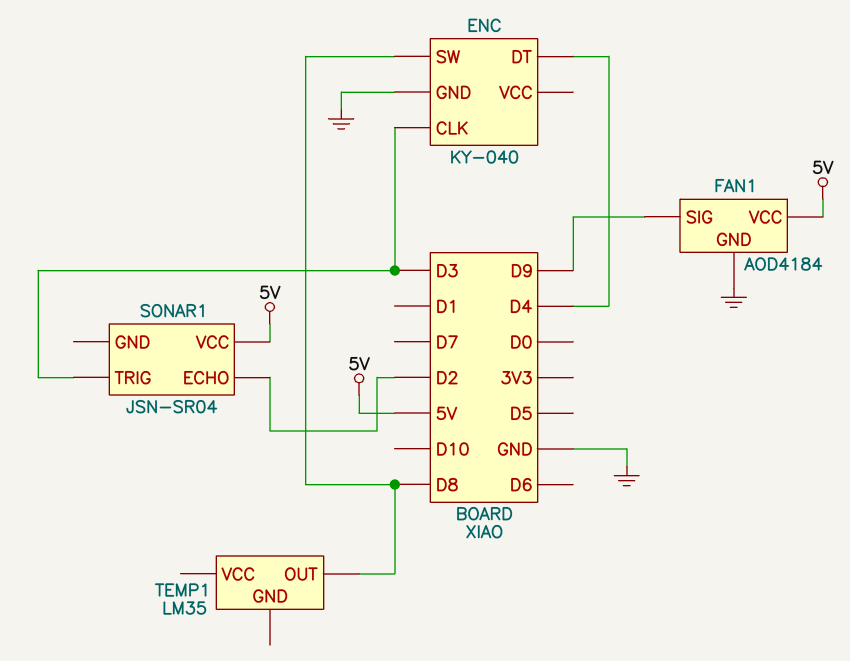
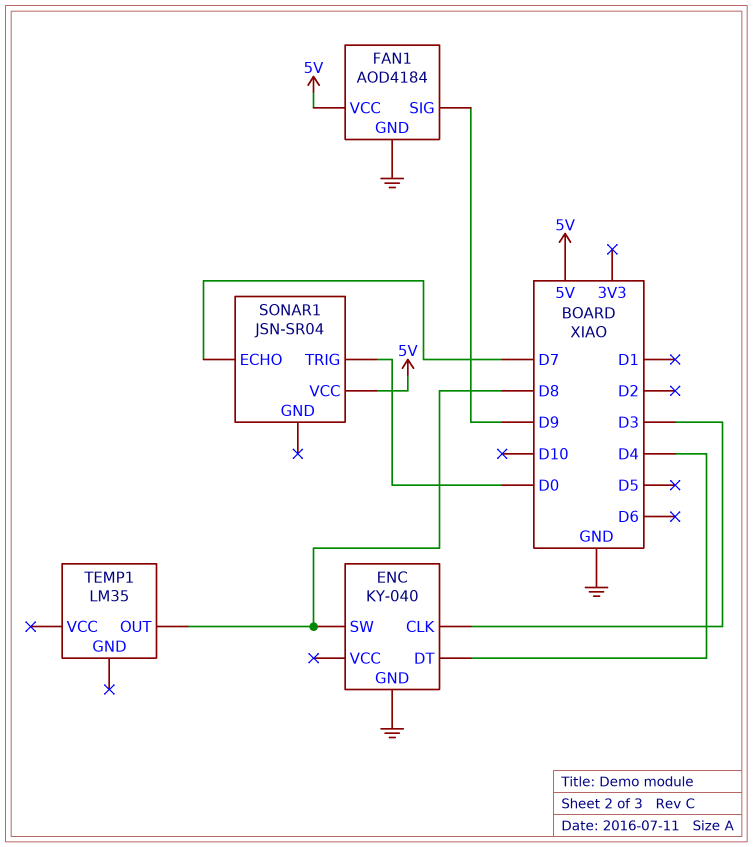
SONAR1 pin ECHO: D2 -> D7
SONAR1 pin TRIG: D3 -> D0

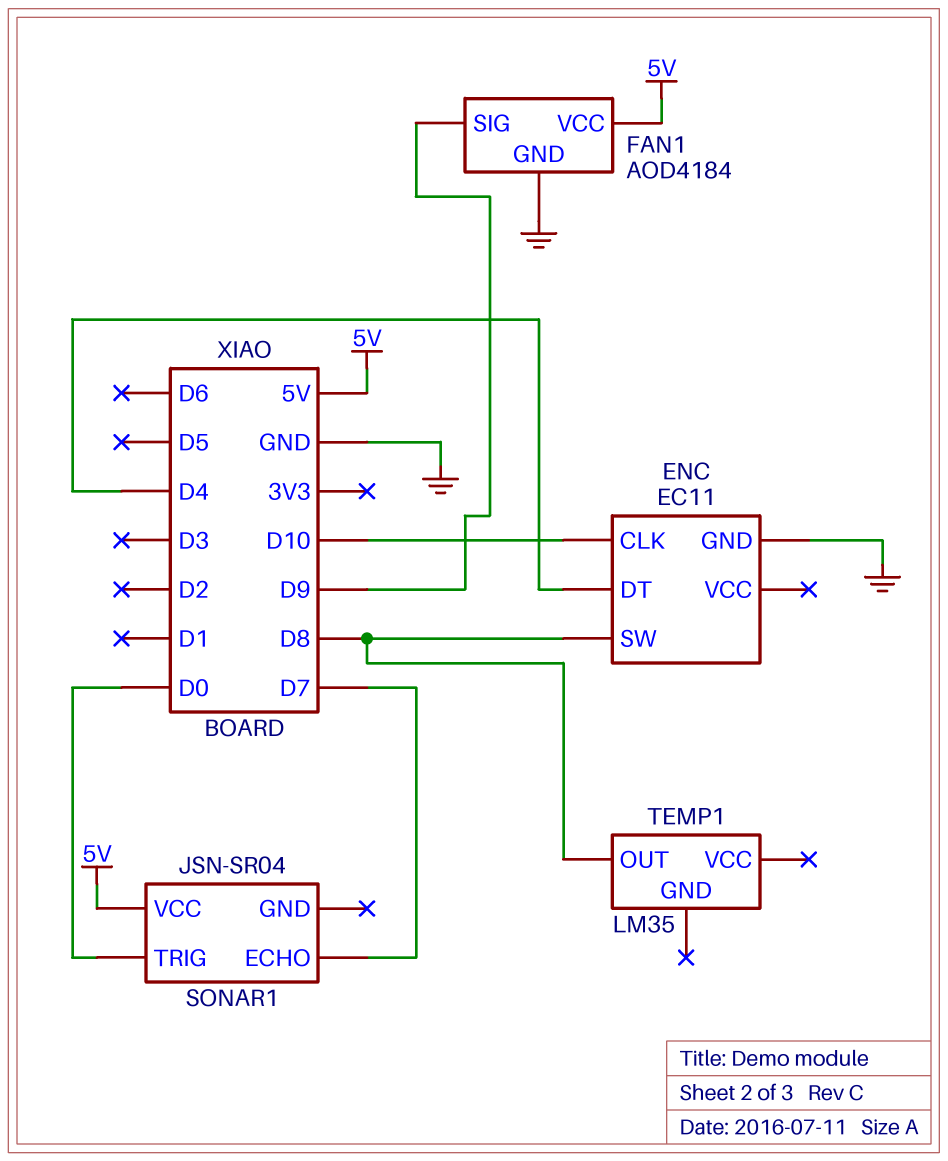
ENC: KY-040 -> EC11
ENC pin CLK: D3 -> D10

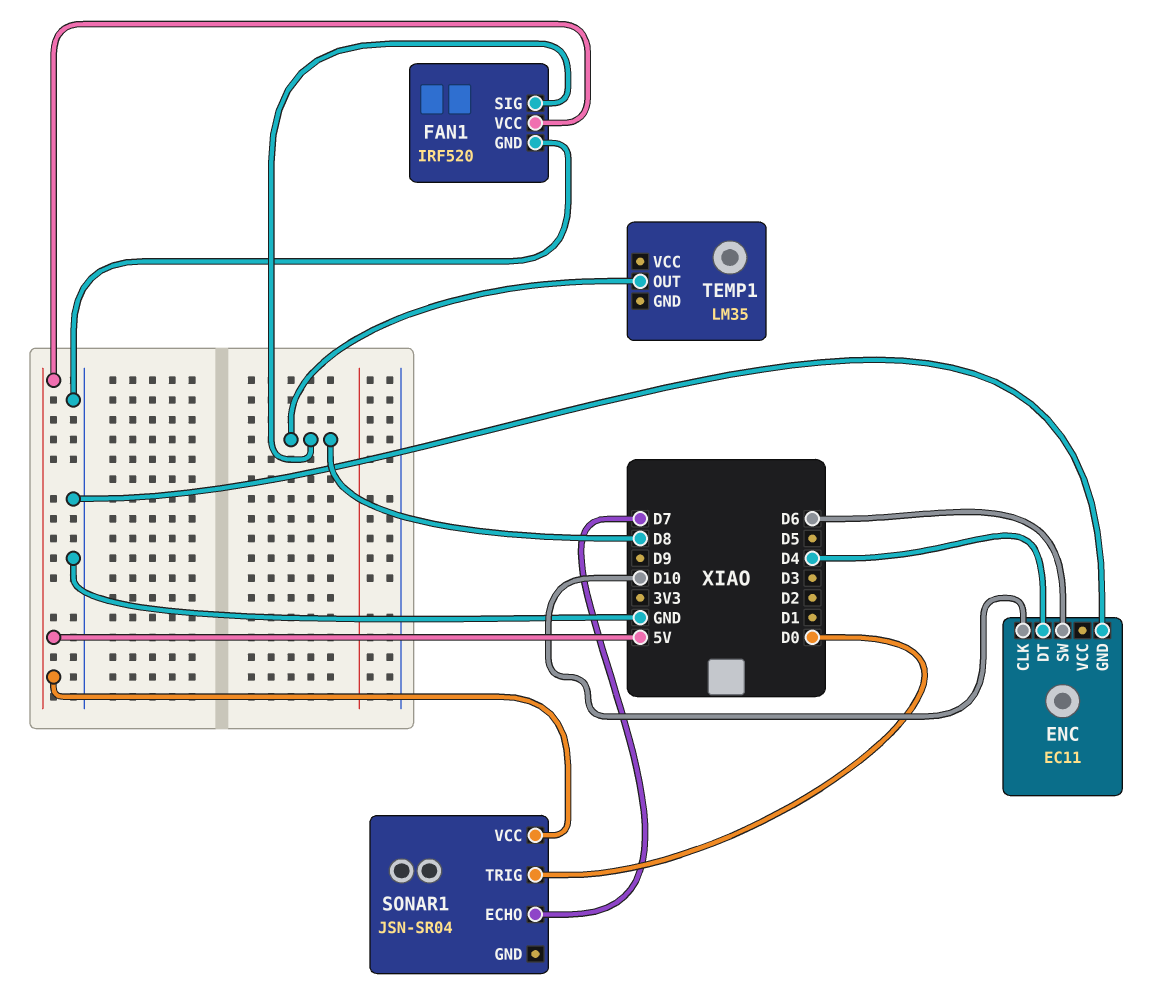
ENC pin SW: D8 -> D6
FAN1: AOD4184 -> IRF520
FAN1 pin SIG: D9 -> D8

